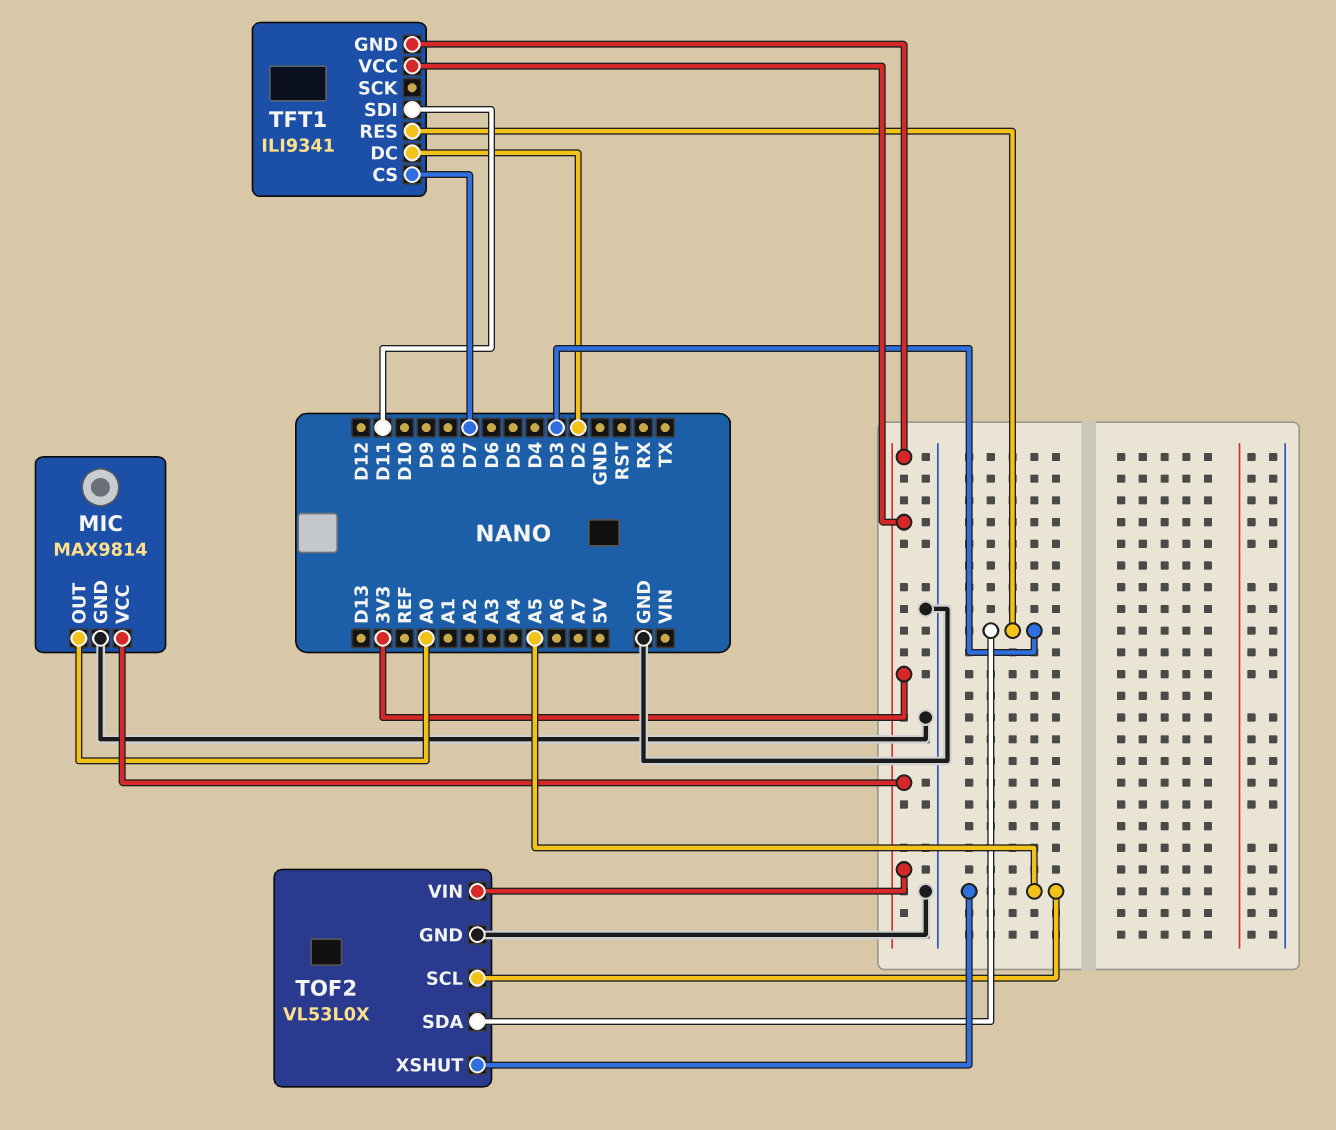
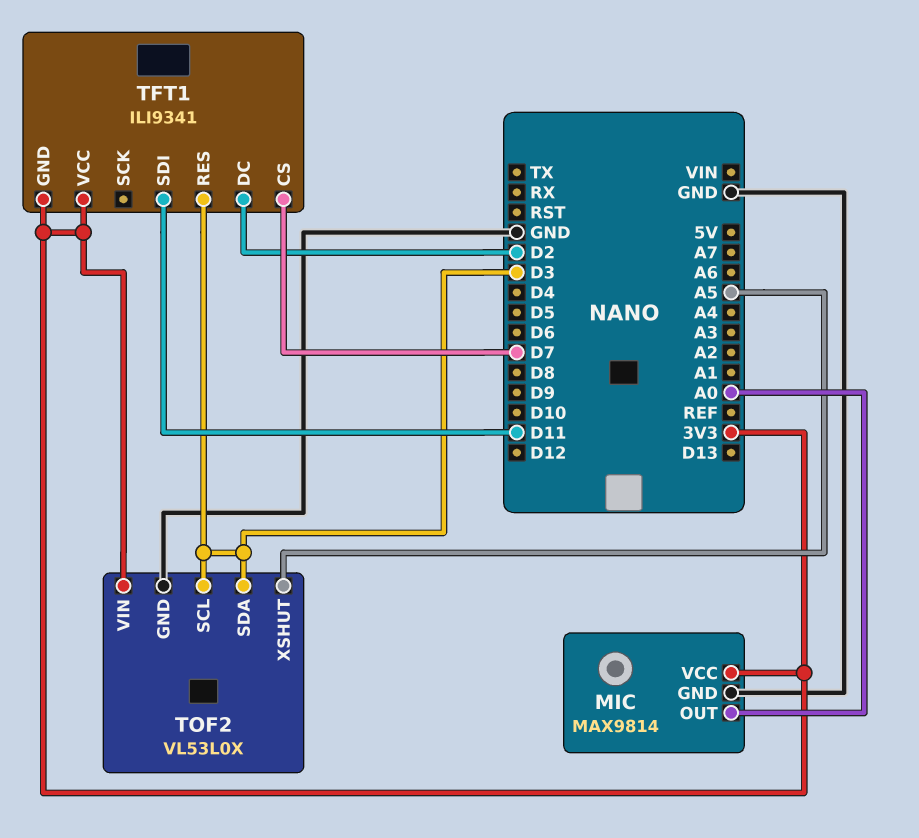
TOF2 pin SCL: A5 -> D3

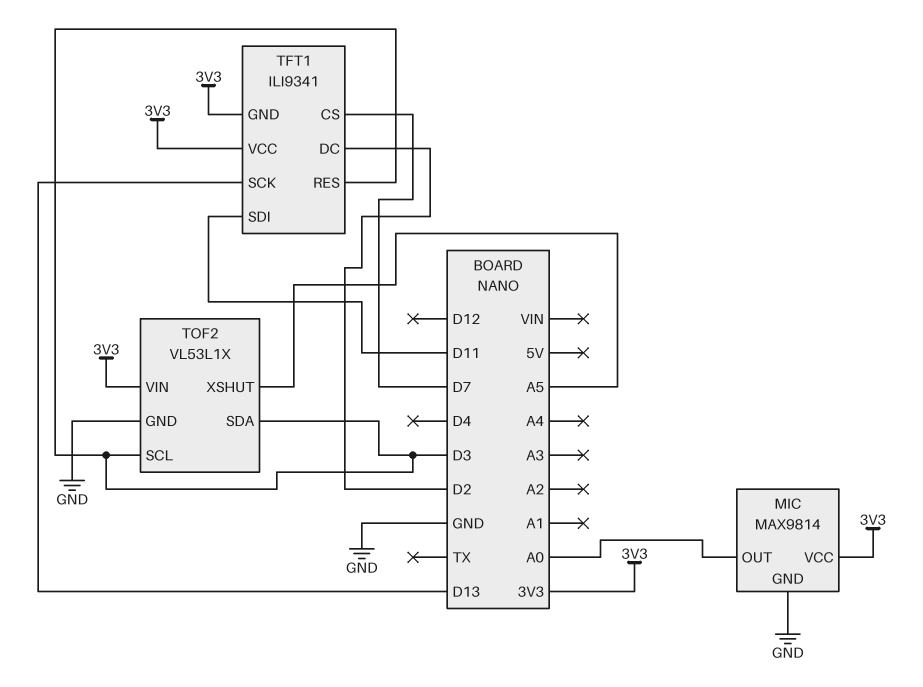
TFT1 pin SCK: none -> D13
TOF2: VL53L0X -> VL53L1X

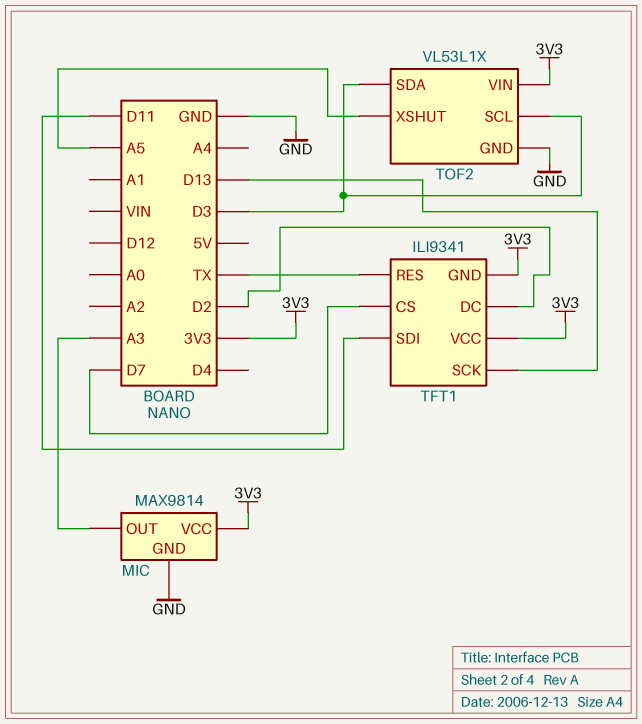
MIC pin OUT: A0 -> A3
TFT1 pin RES: D3 -> TX

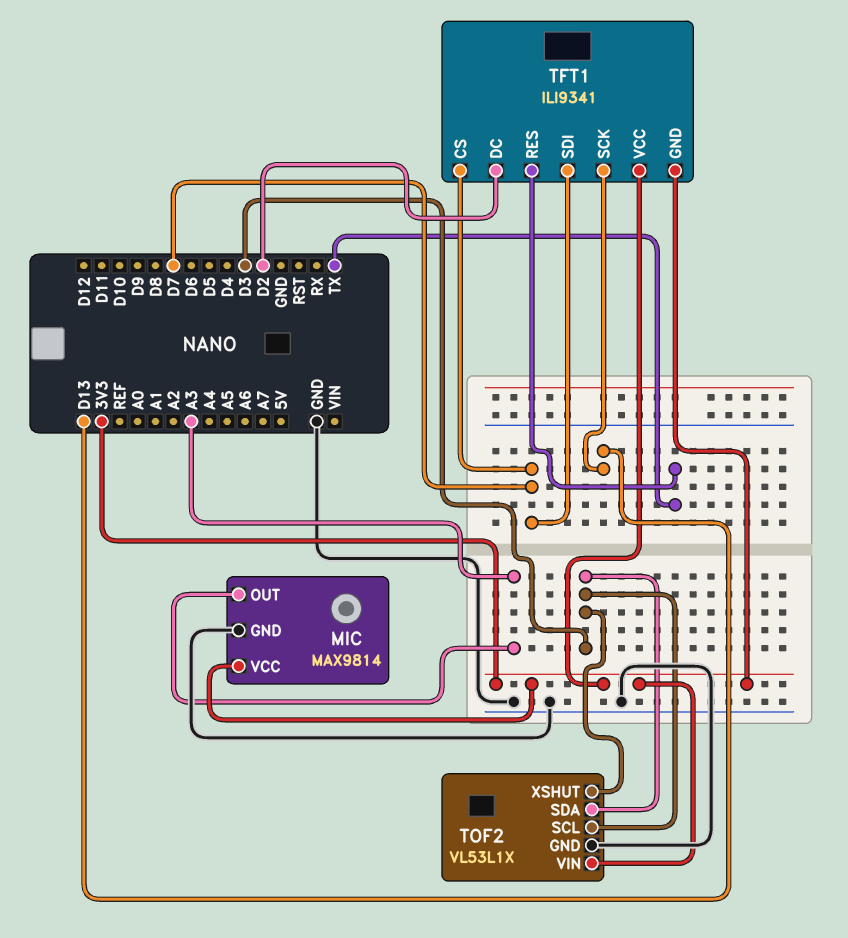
TFT1 pin SDI: D11 -> D7
TOF2 pin XSHUT: A5 -> D3

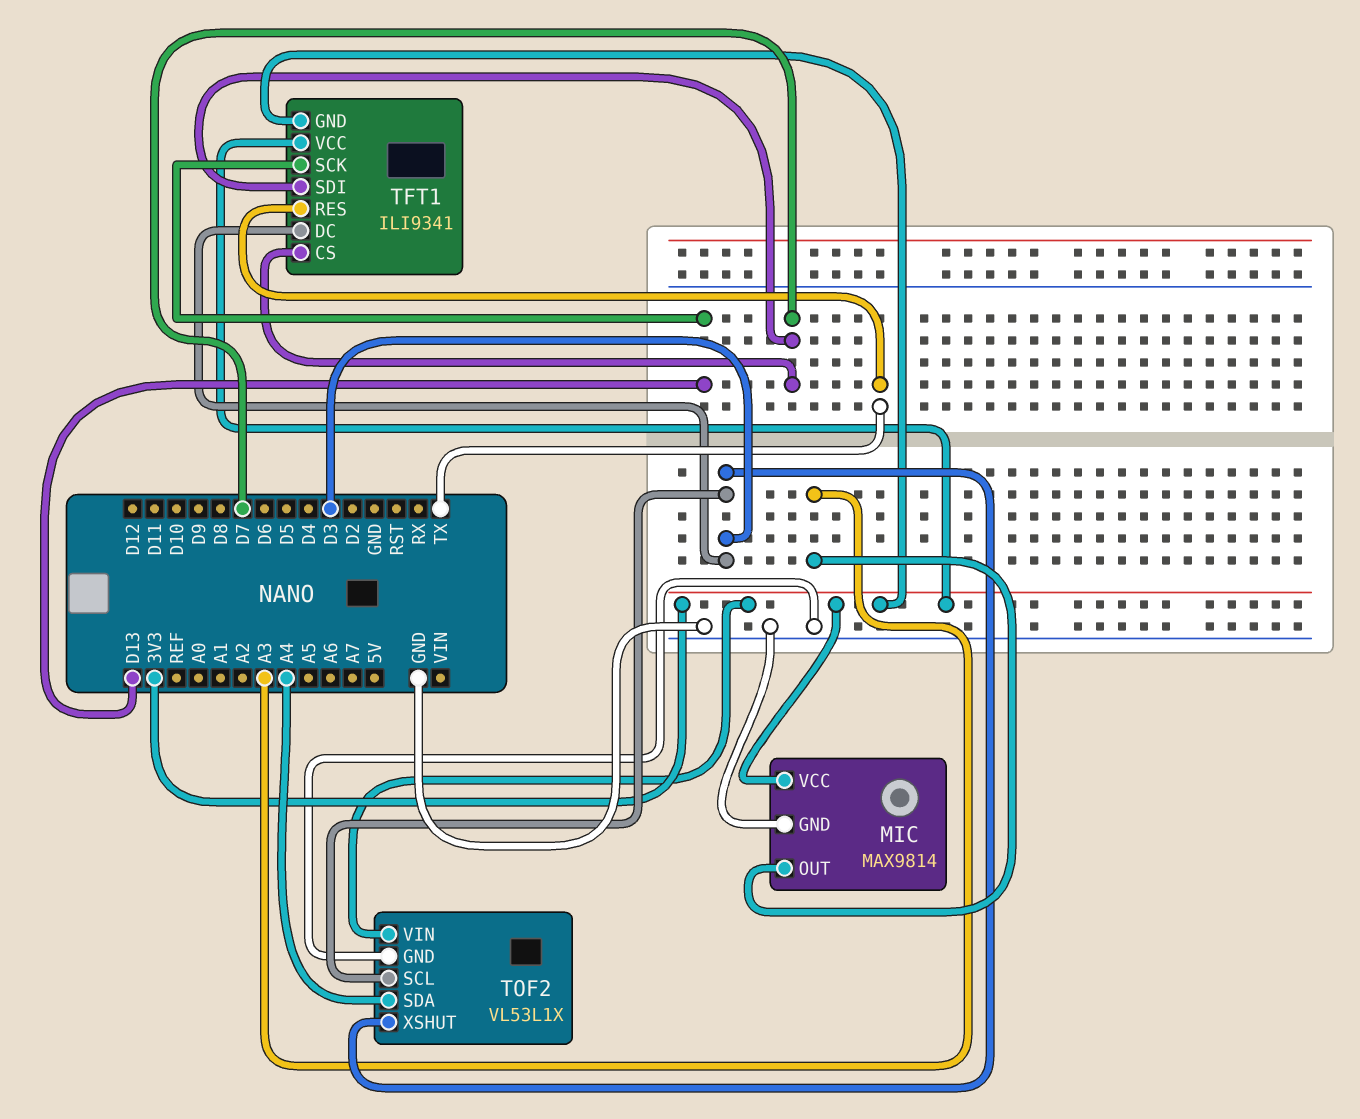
TFT1 pin DC: D2 -> D3
TOF2 pin SDA: D3 -> A4

